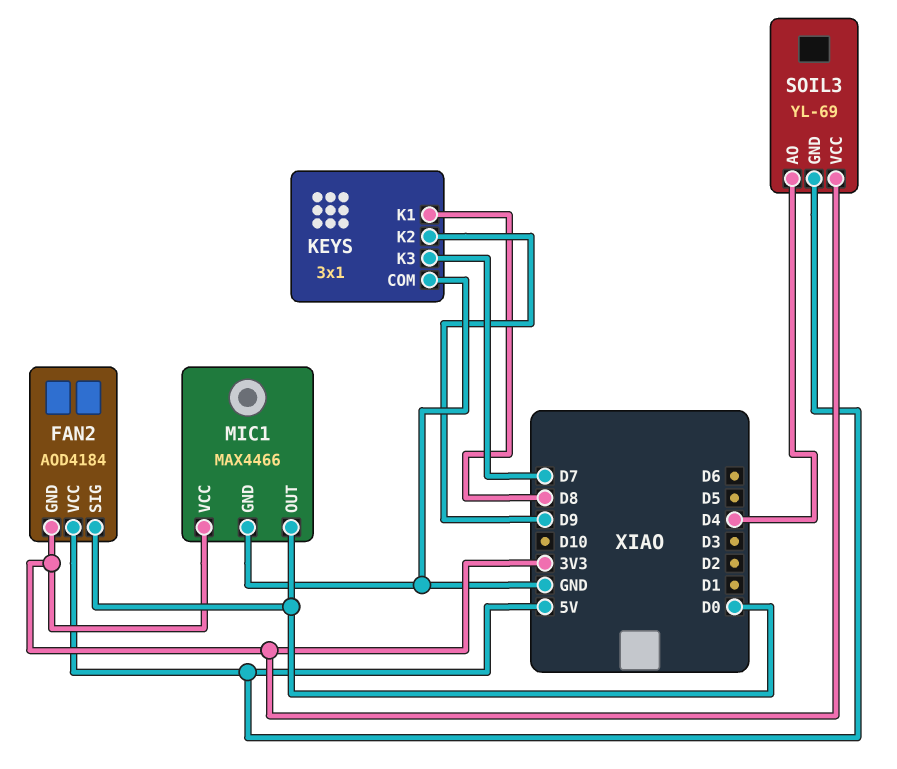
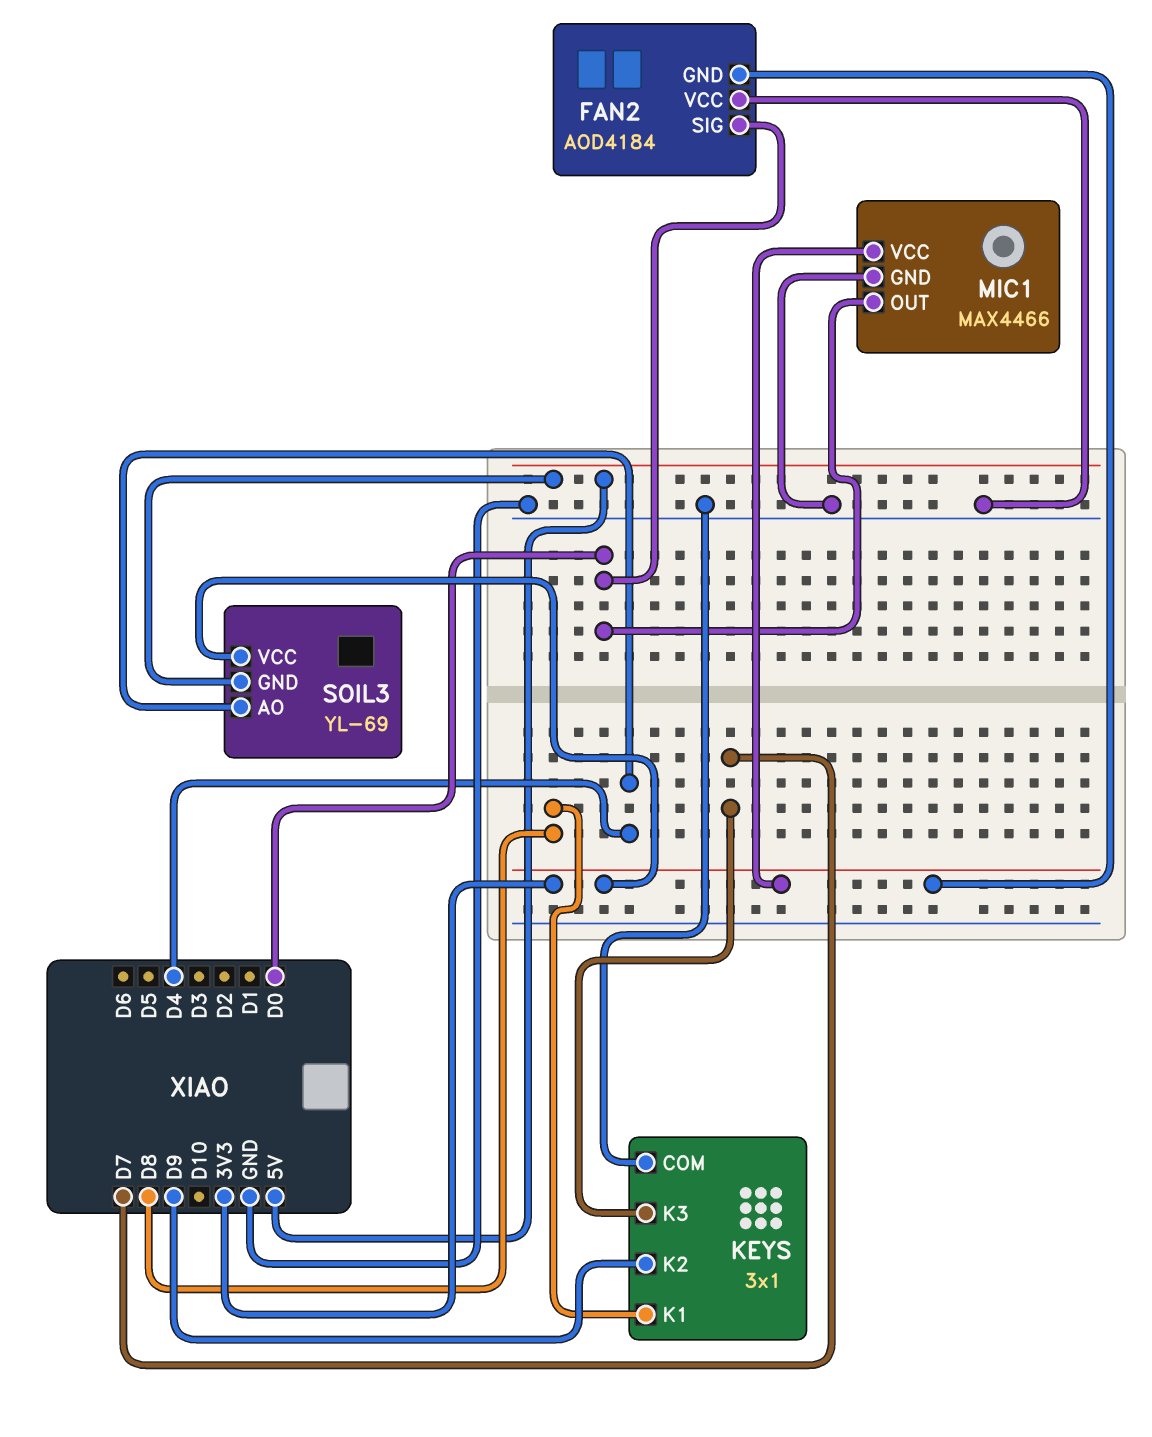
FAN2 pin VCC: 5V -> GND

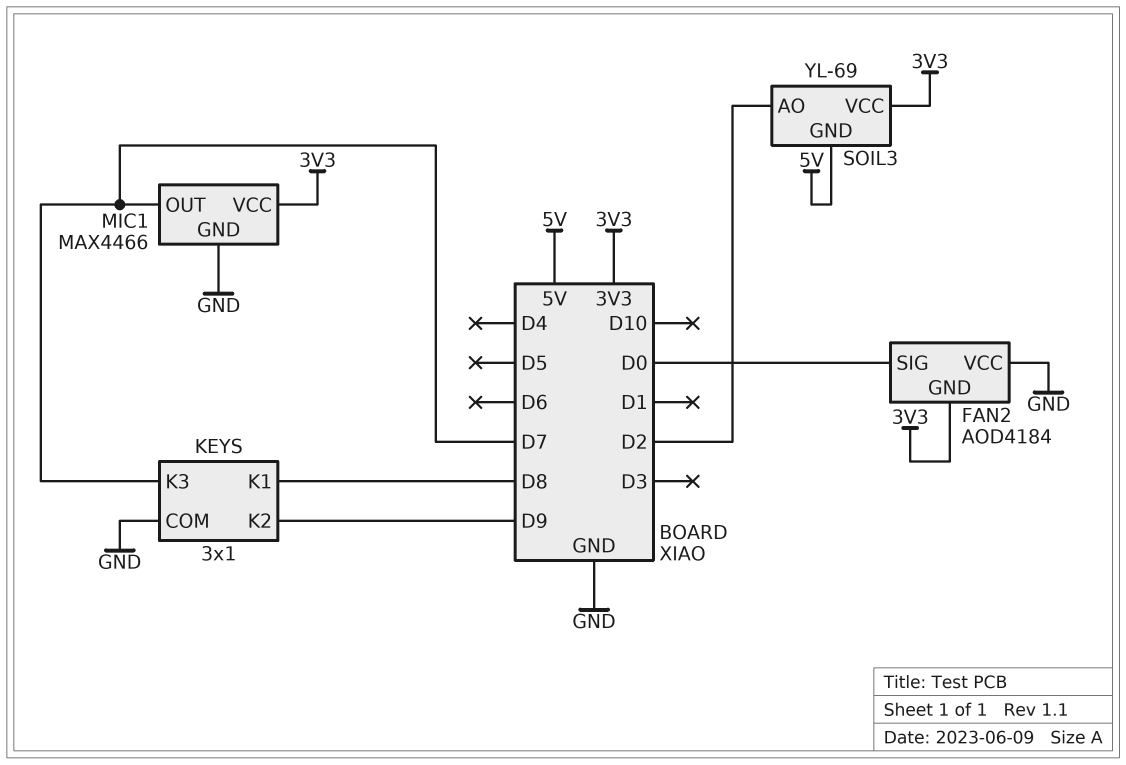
MIC1 pin OUT: D0 -> D7
SOIL3 pin AO: D4 -> D2

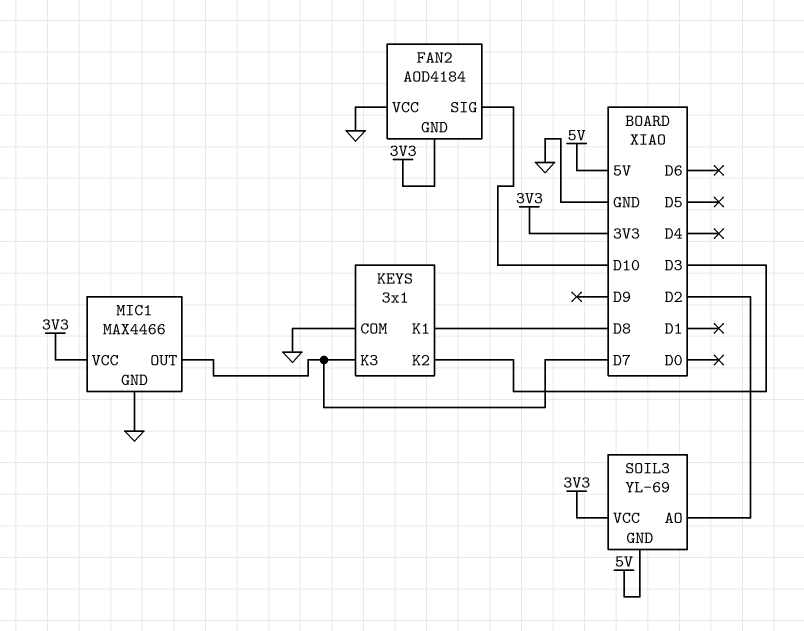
FAN2 pin SIG: D0 -> D10
KEYS pin K2: D9 -> D3

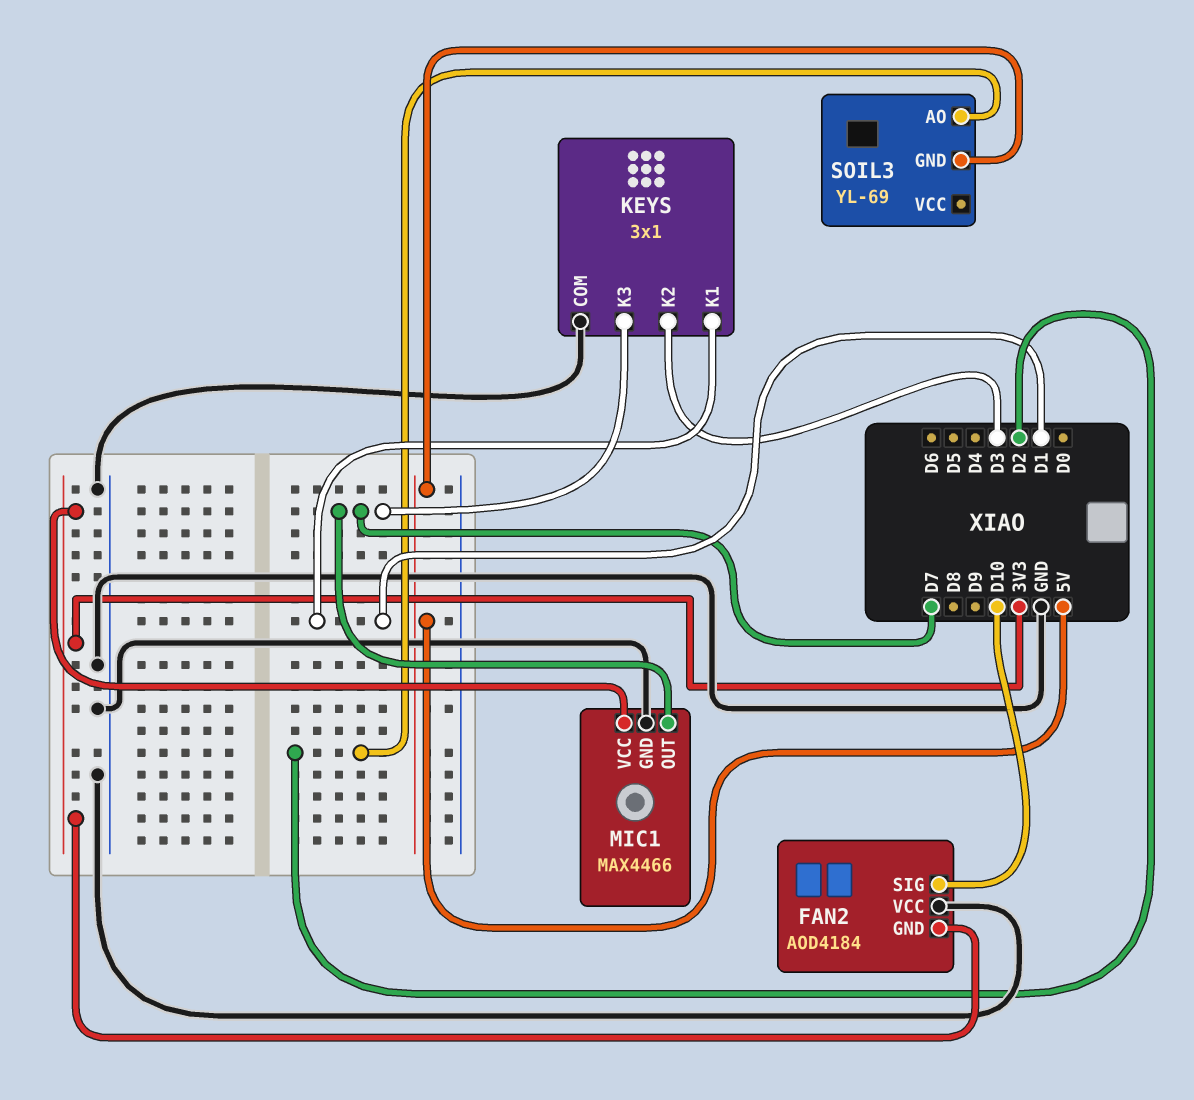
KEYS pin K1: D8 -> D1
SOIL3 pin VCC: 3V3 -> none

